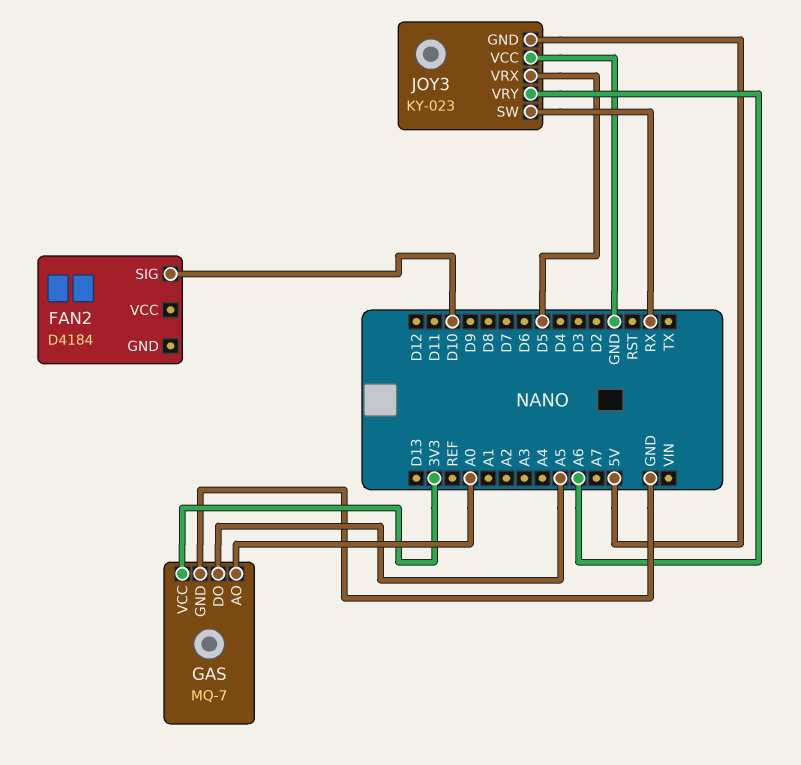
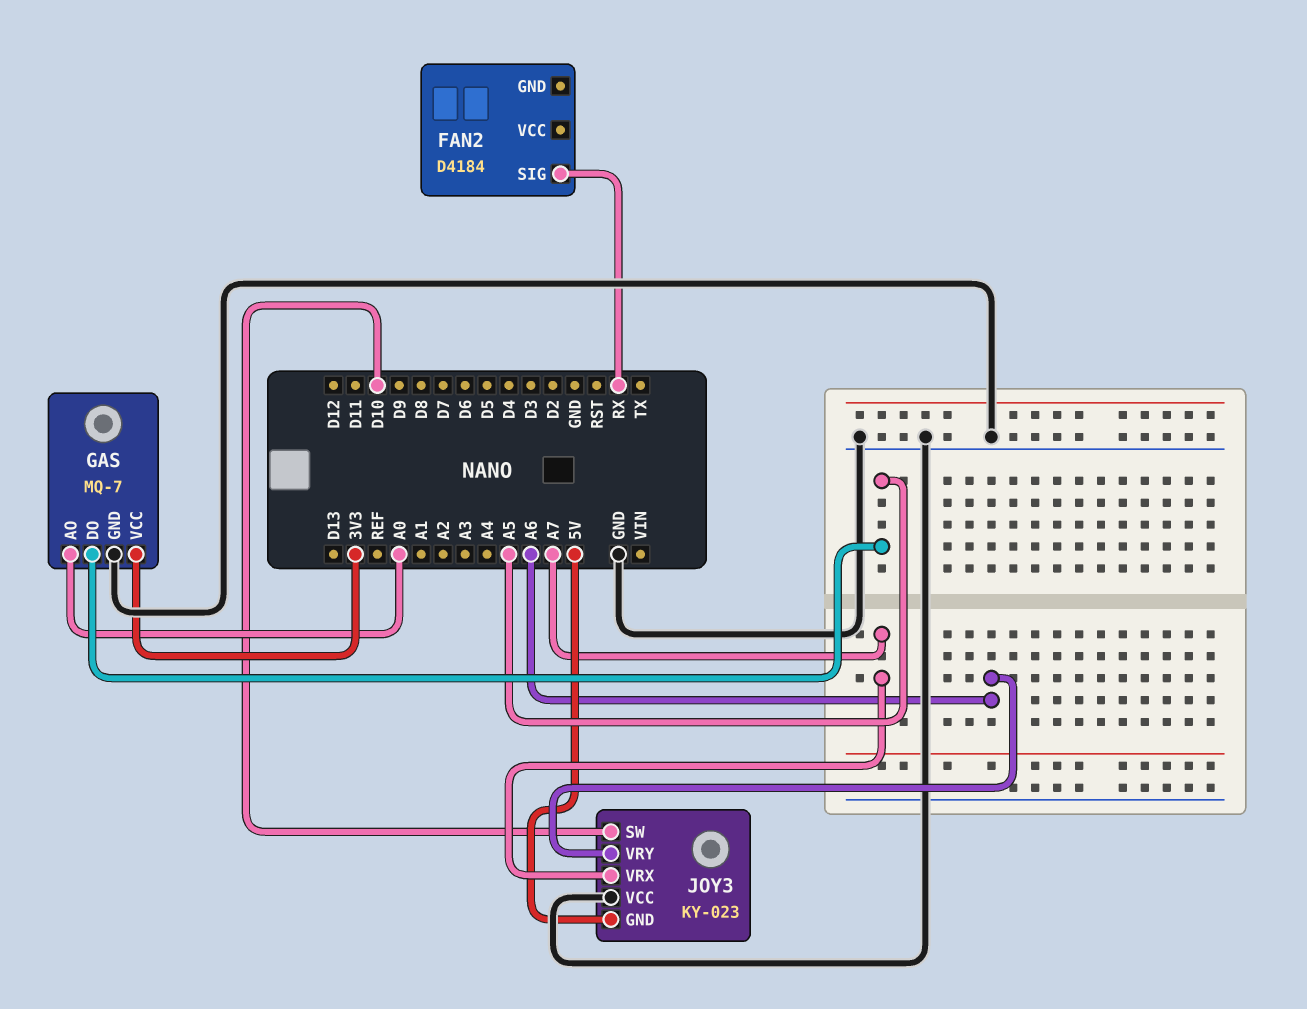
FAN2 pin SIG: D10 -> RX
JOY3 pin SW: RX -> D10
JOY3 pin VRX: D5 -> A7

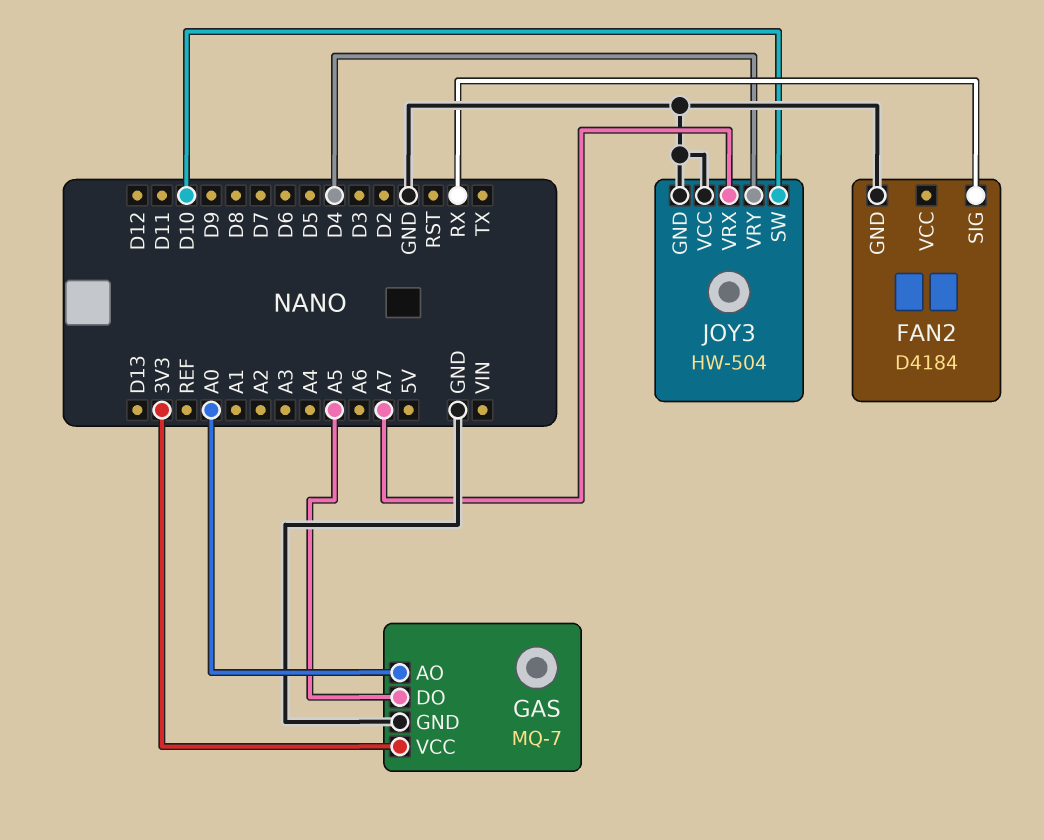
FAN2 pin GND: none -> GND
JOY3: KY-023 -> HW-504
JOY3 pin GND: 5V -> GND
JOY3 pin VRY: A6 -> D4

